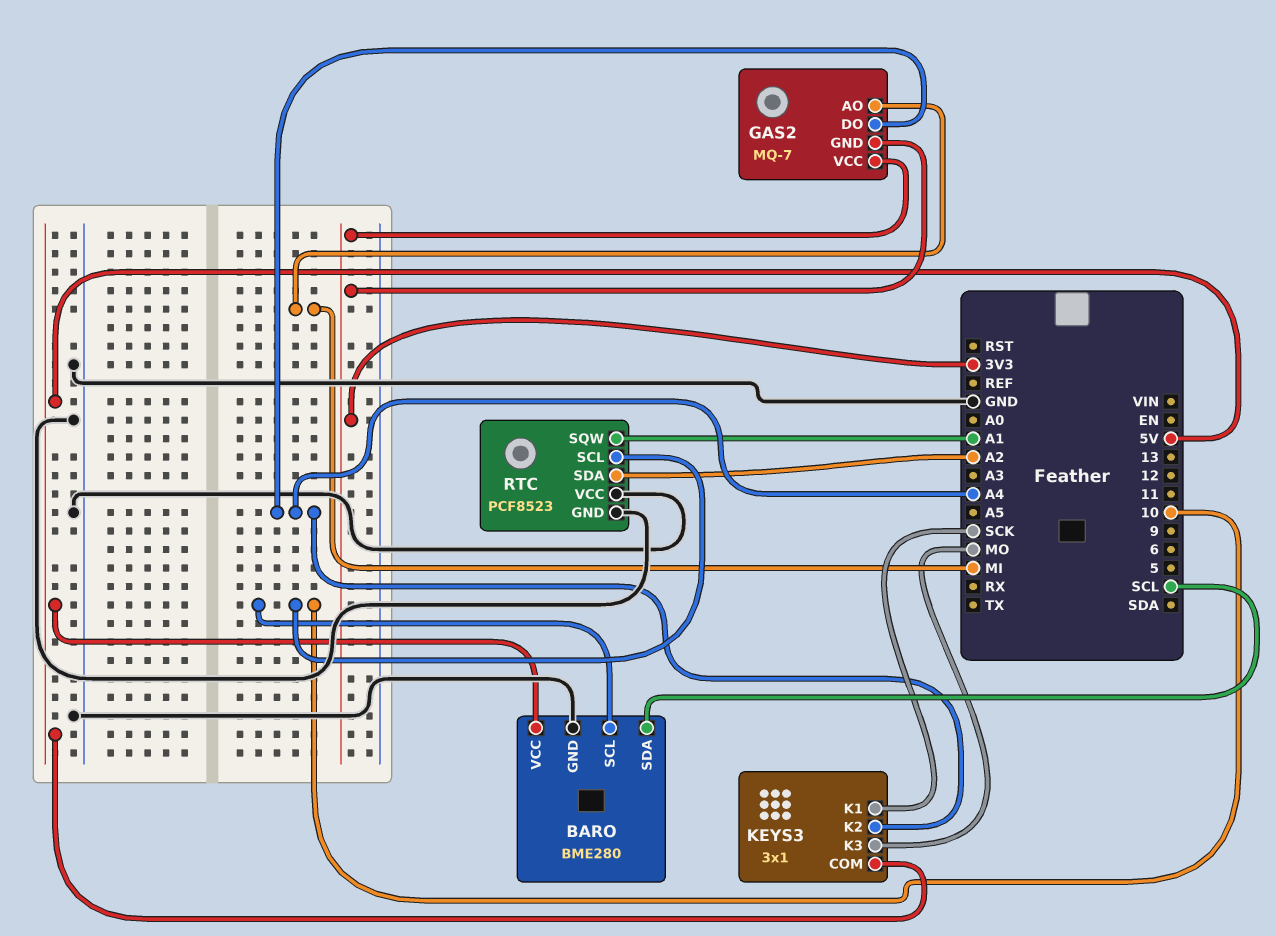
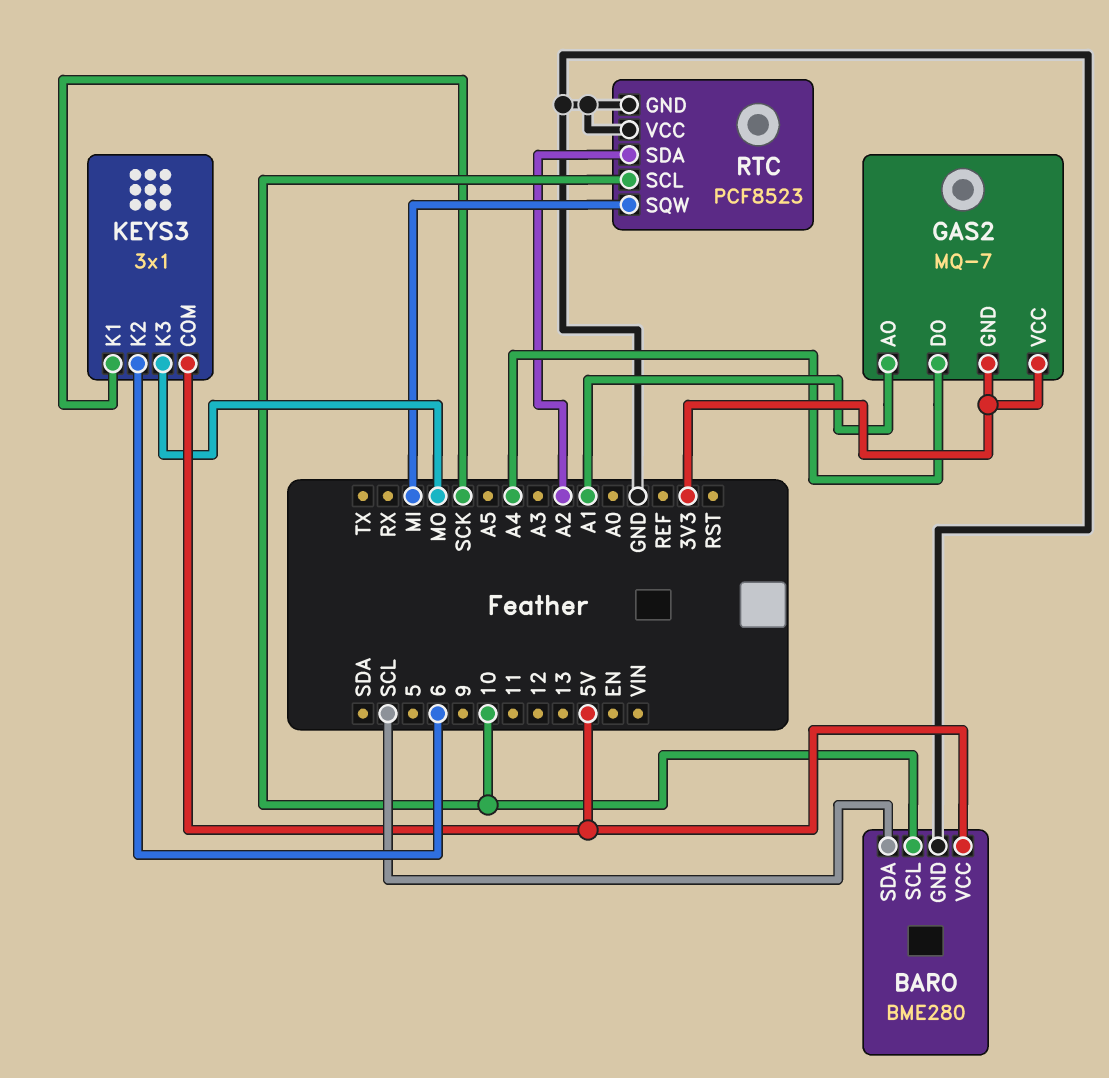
GAS2 pin AO: MI -> A1
KEYS3 pin K2: A4 -> 6
RTC pin SQW: A1 -> MI

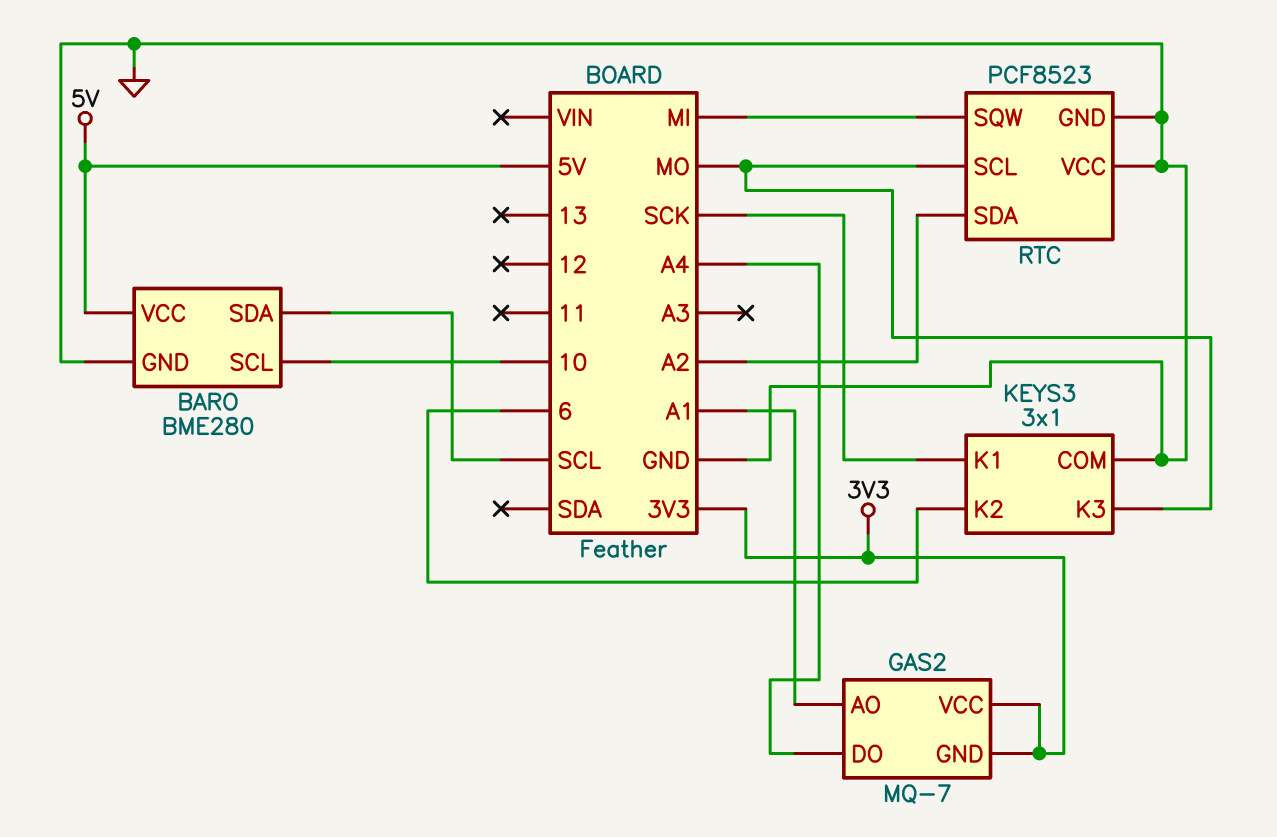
KEYS3 pin COM: 5V -> GND
RTC pin SCL: 10 -> MO

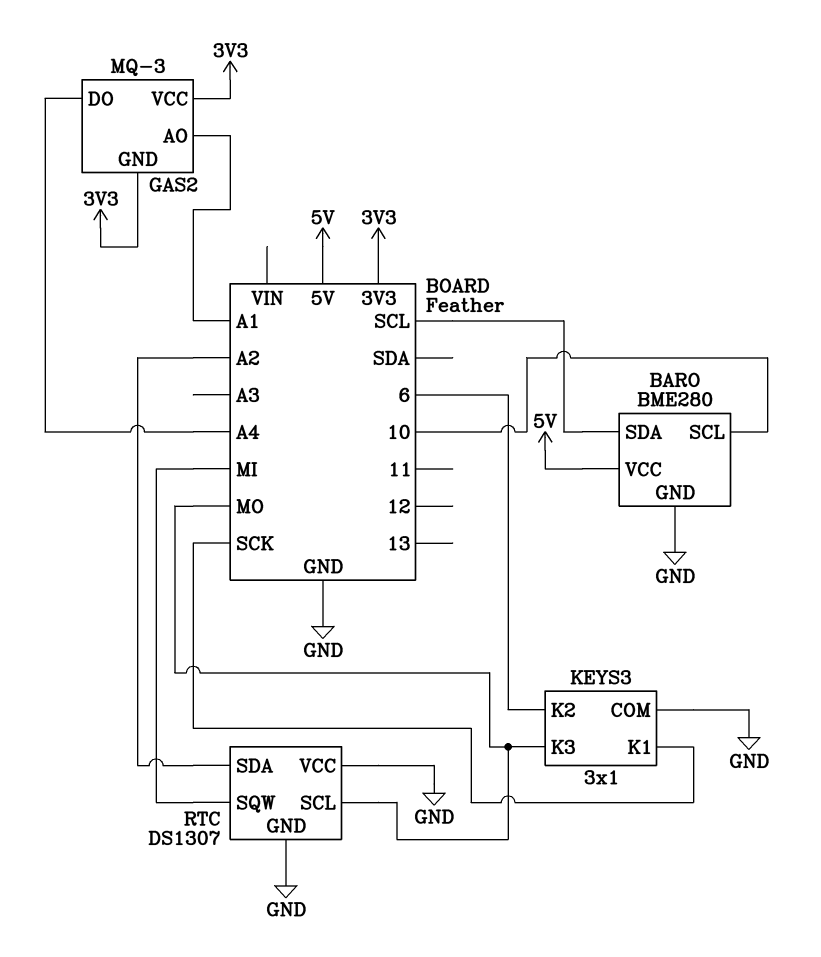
GAS2: MQ-7 -> MQ-3
RTC: PCF8523 -> DS1307

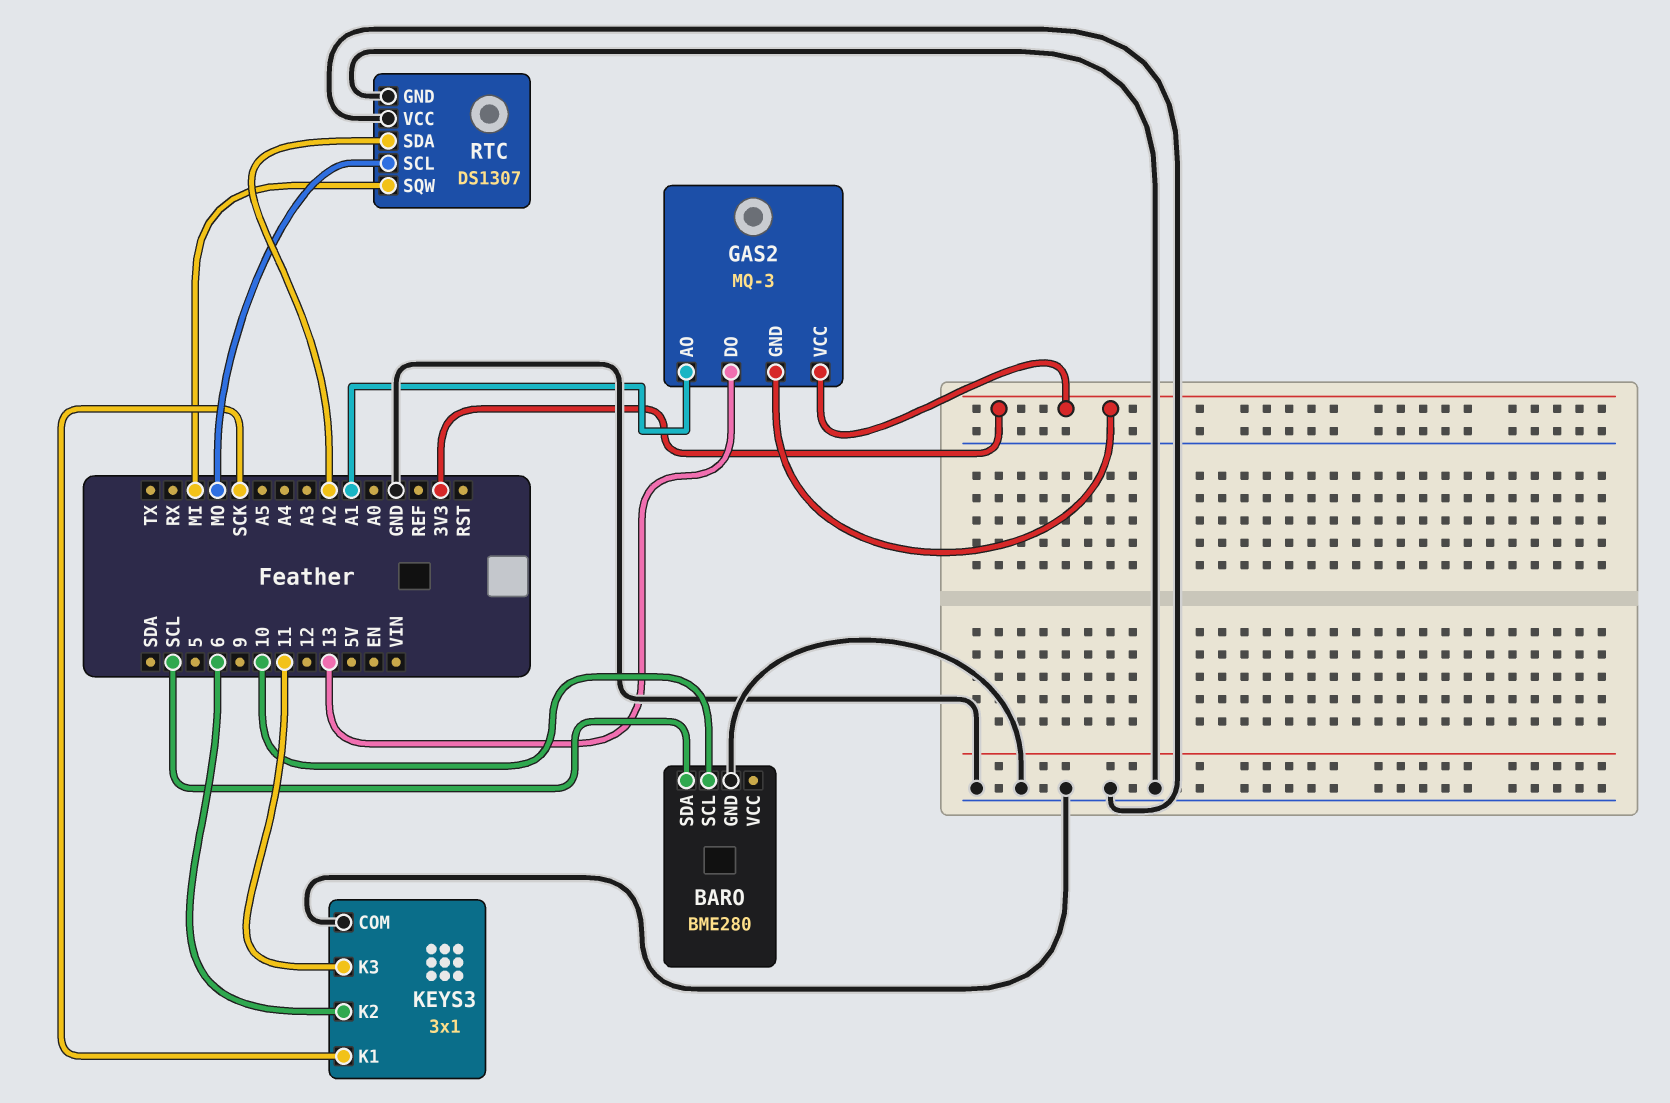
BARO pin VCC: 5V -> none
GAS2 pin DO: A4 -> 13
KEYS3 pin K3: MO -> 11

